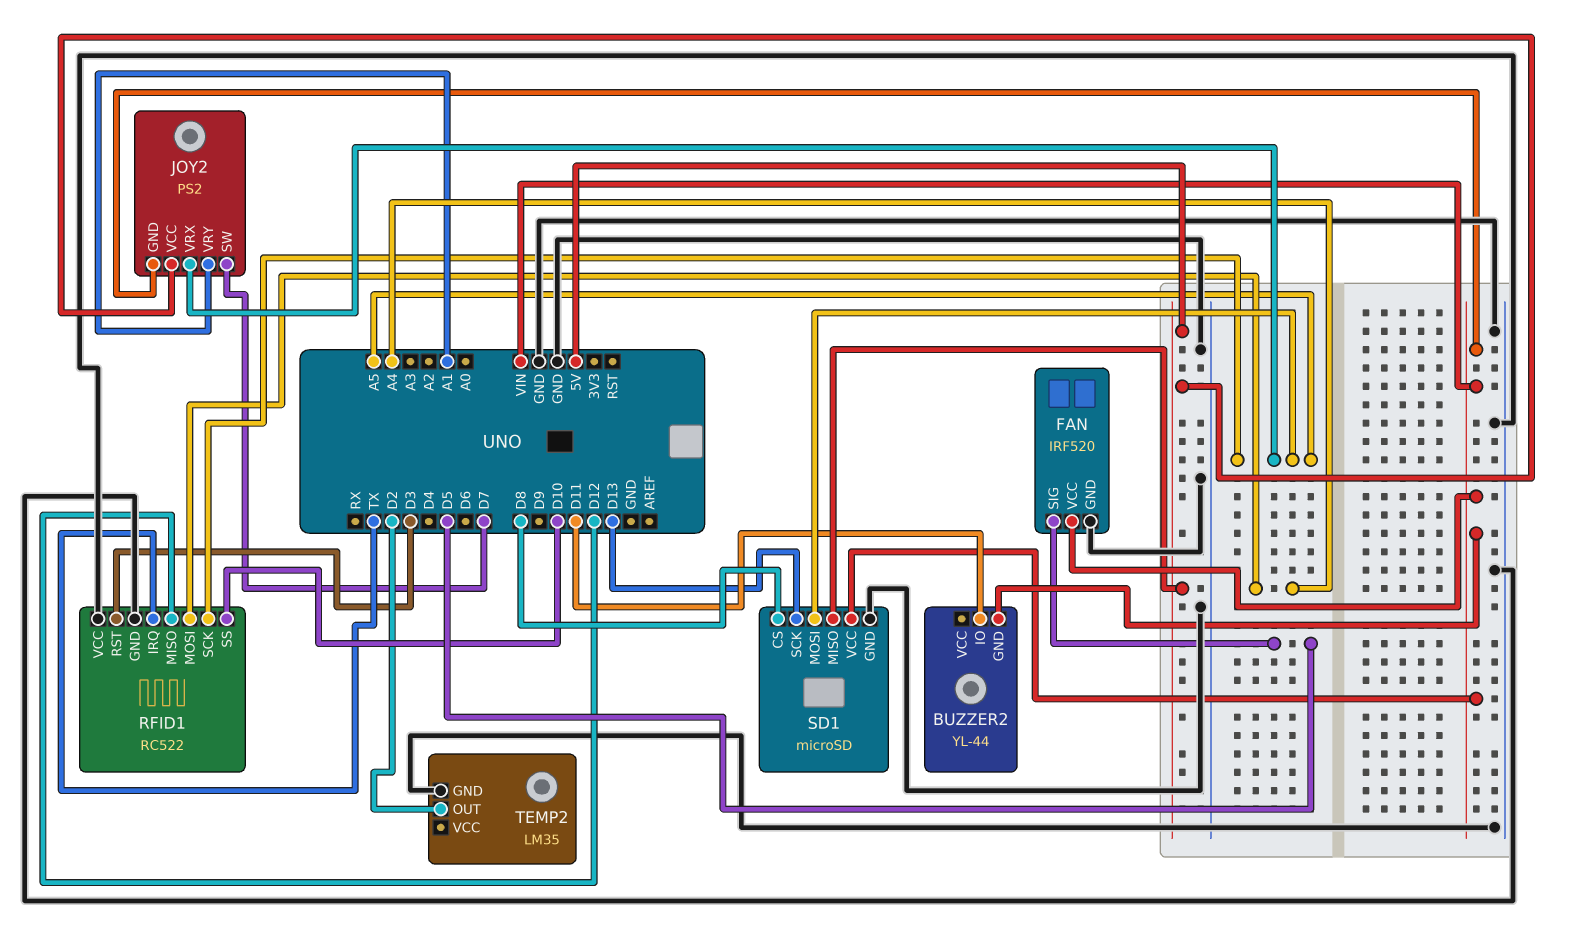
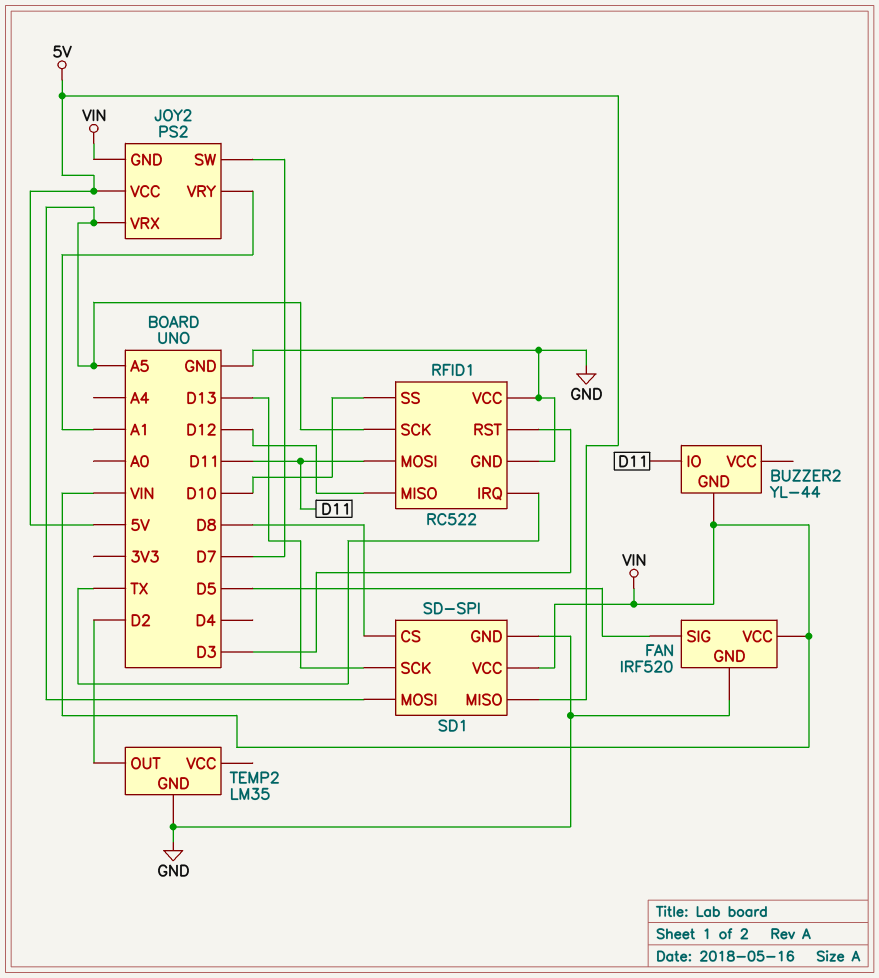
RFID1 pin MOSI: A4 -> D11
SD1: microSD -> SD-SPI

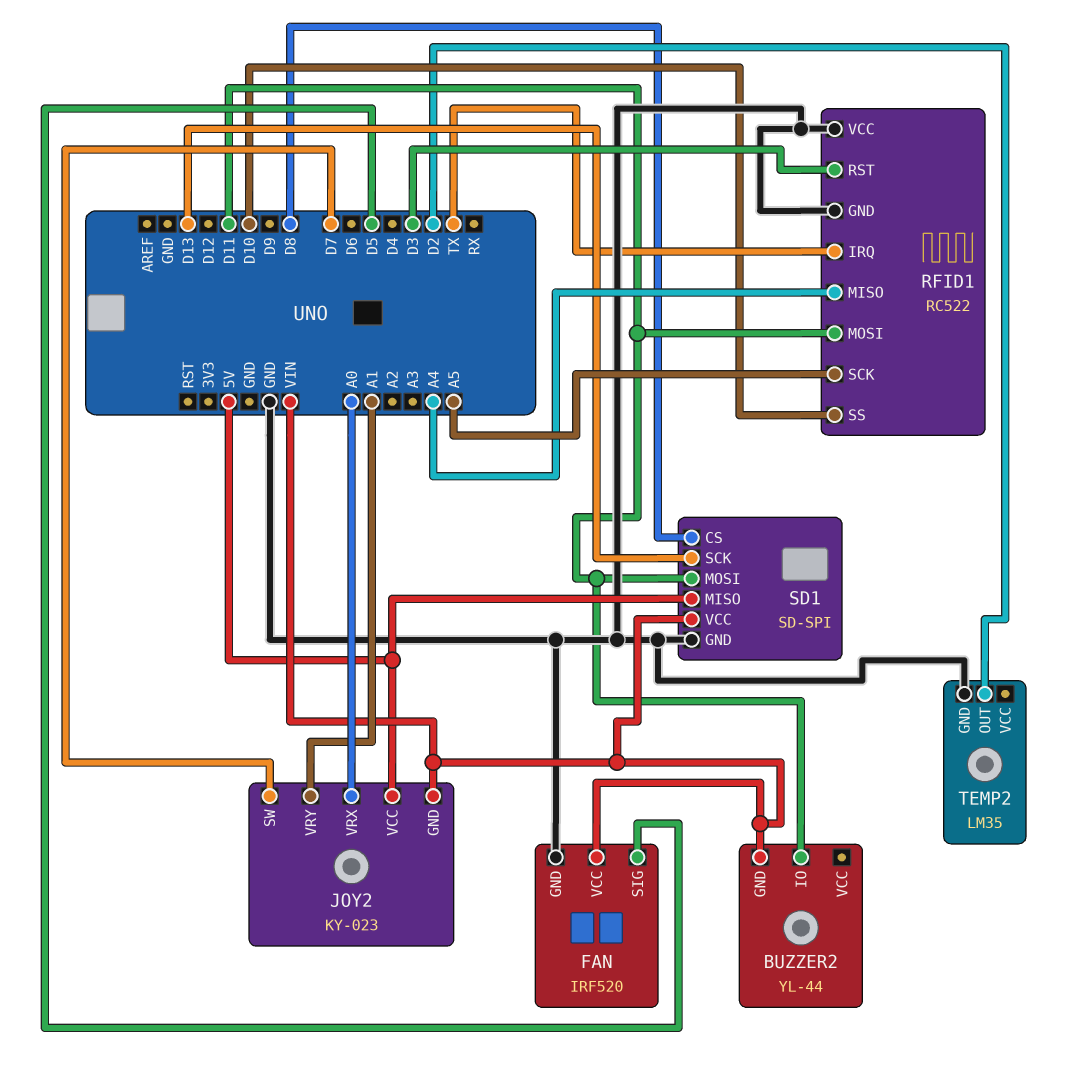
JOY2: PS2 -> KY-023
JOY2 pin VRX: A5 -> A0
RFID1 pin MISO: D12 -> A4
SD1 pin MOSI: A5 -> D11

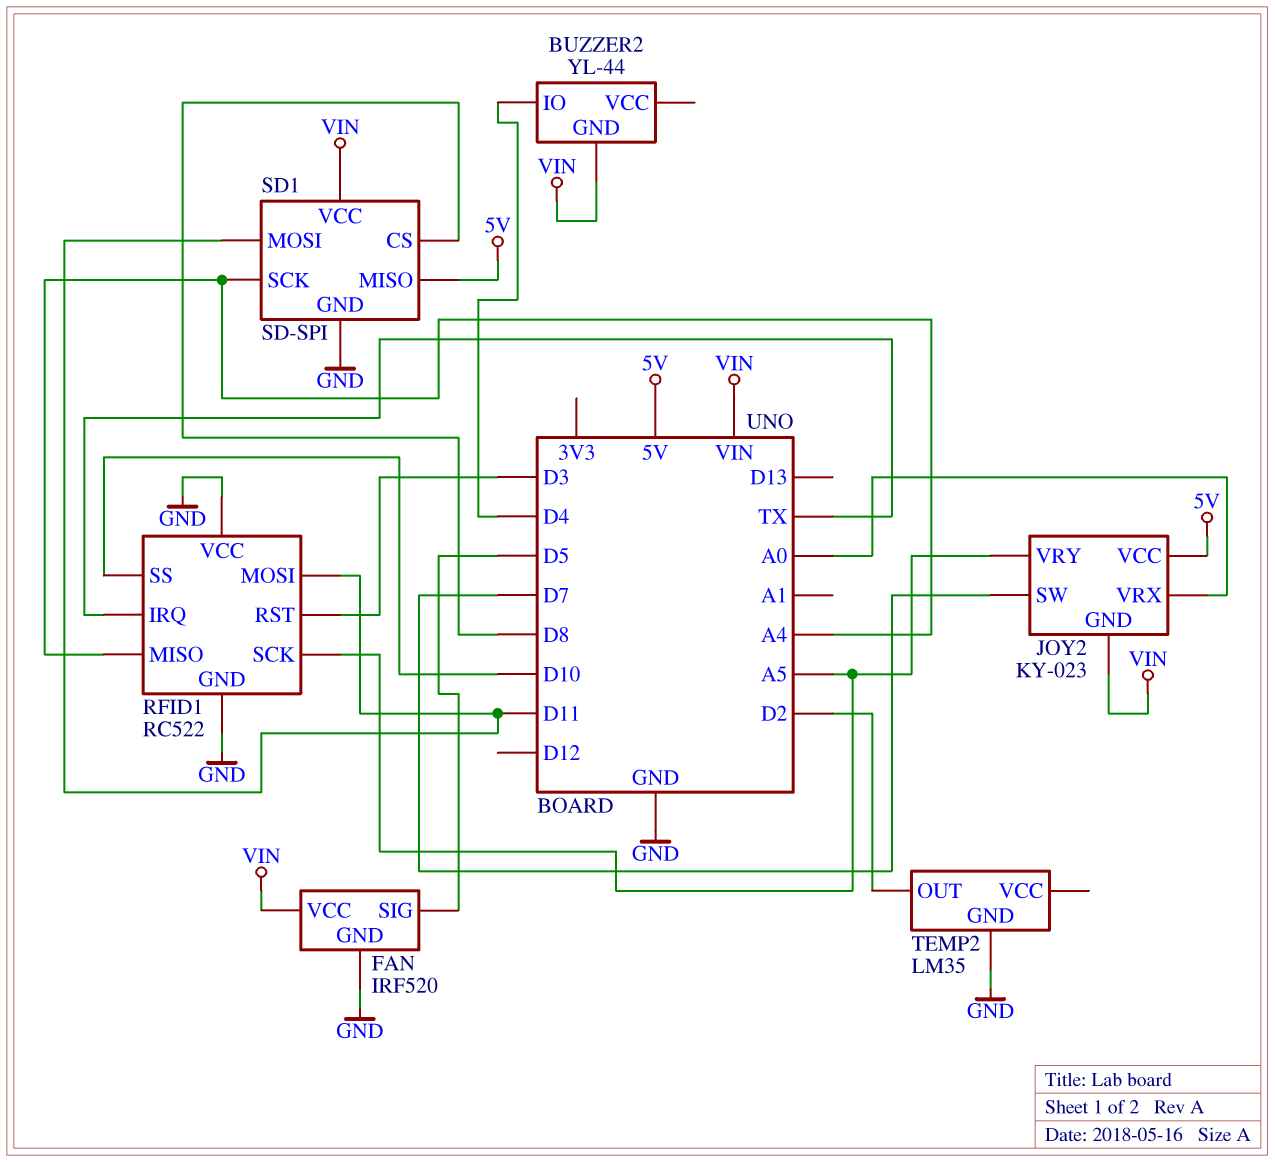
BUZZER2 pin IO: D11 -> D4
JOY2 pin VRY: A1 -> A5
SD1 pin SCK: D13 -> A4

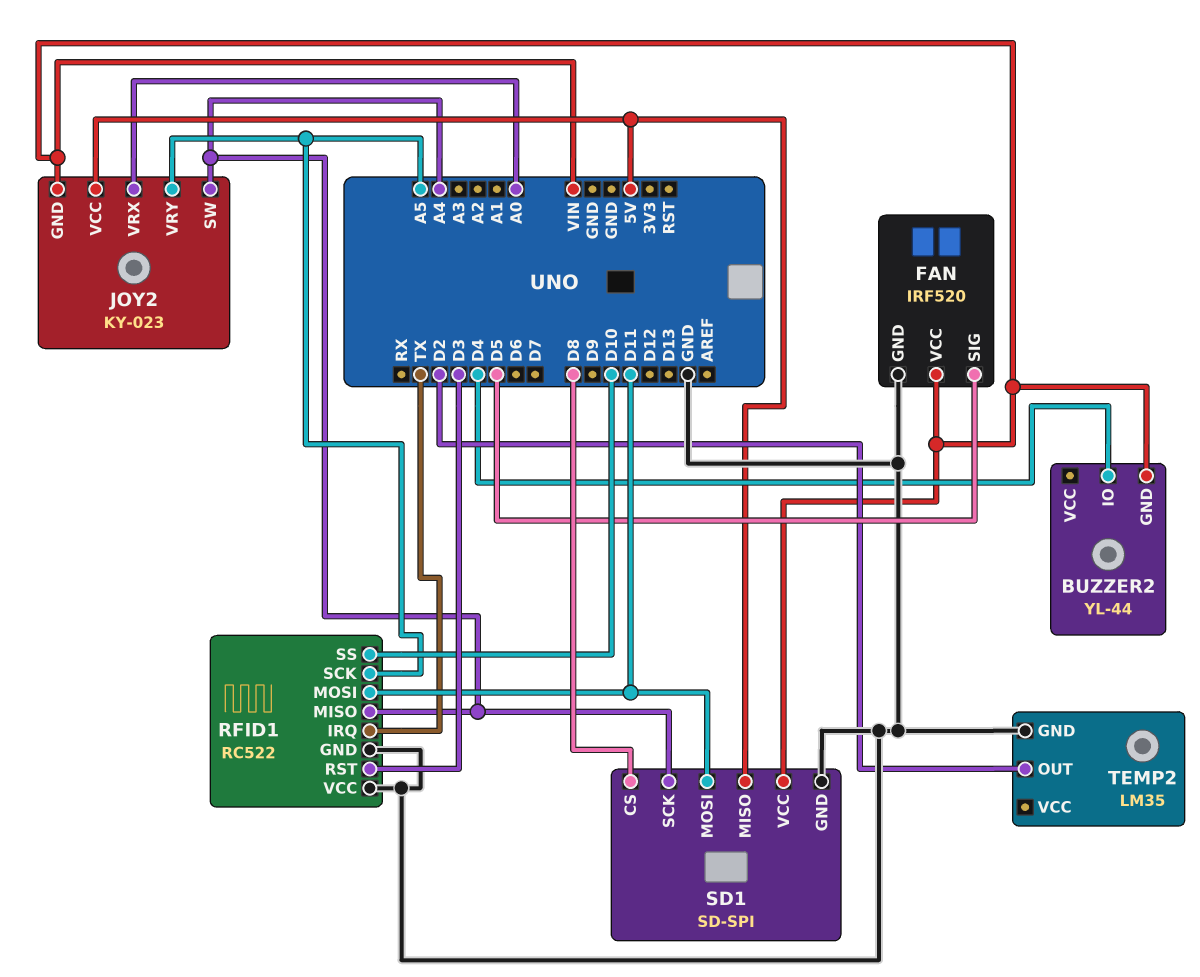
JOY2 pin SW: D7 -> A4

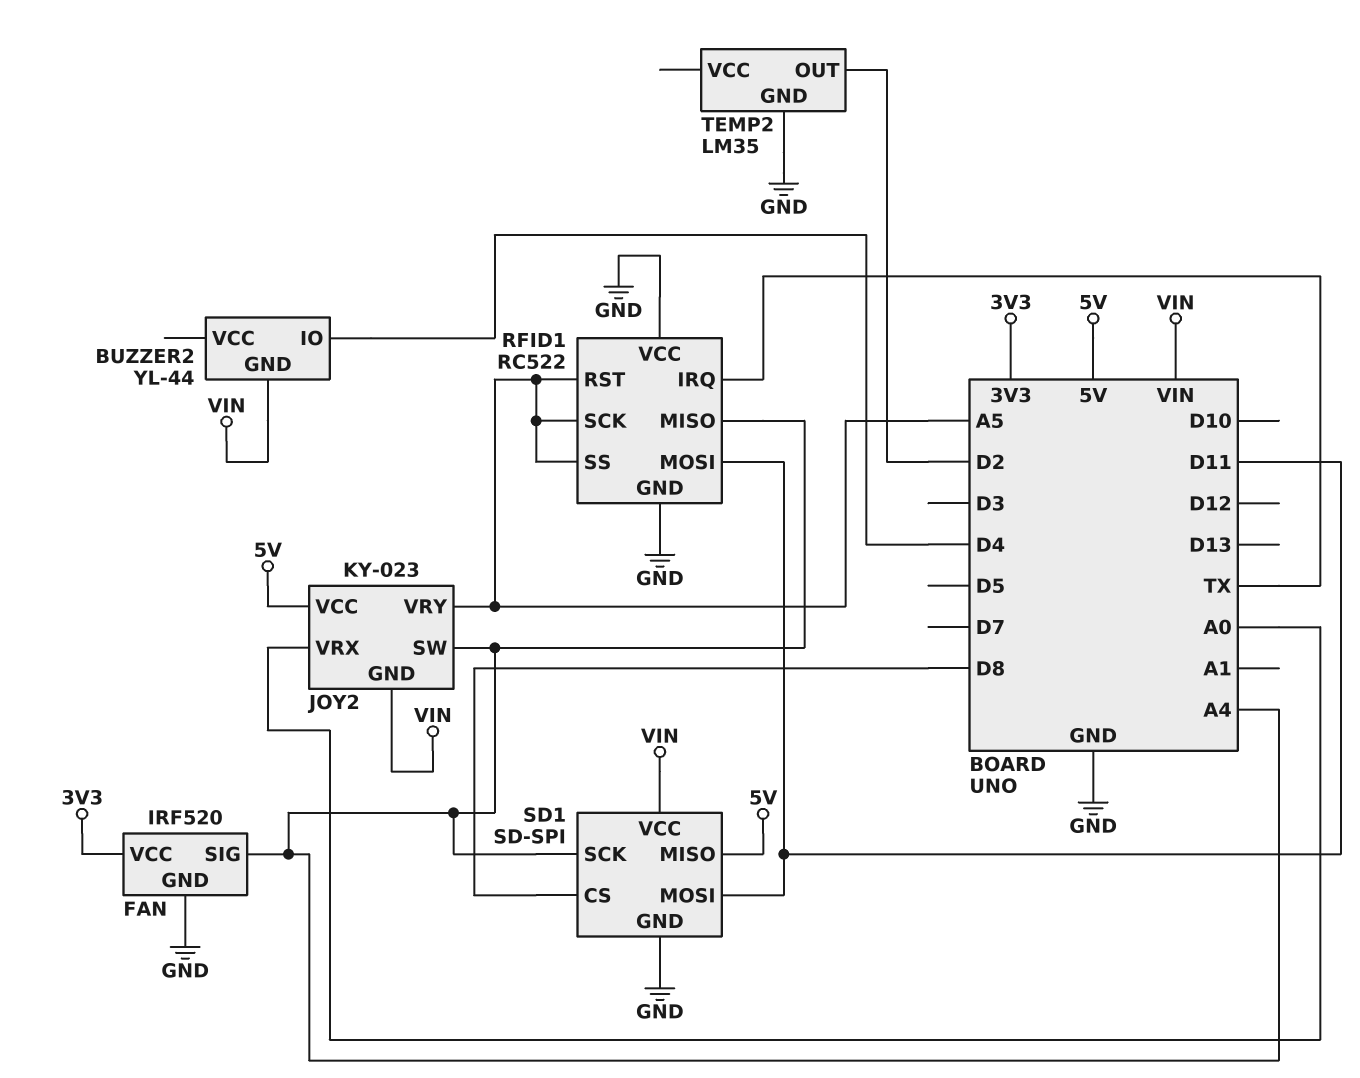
FAN pin SIG: D5 -> A4
FAN pin VCC: VIN -> 3V3
RFID1 pin RST: D3 -> A5
RFID1 pin SS: D10 -> A5

